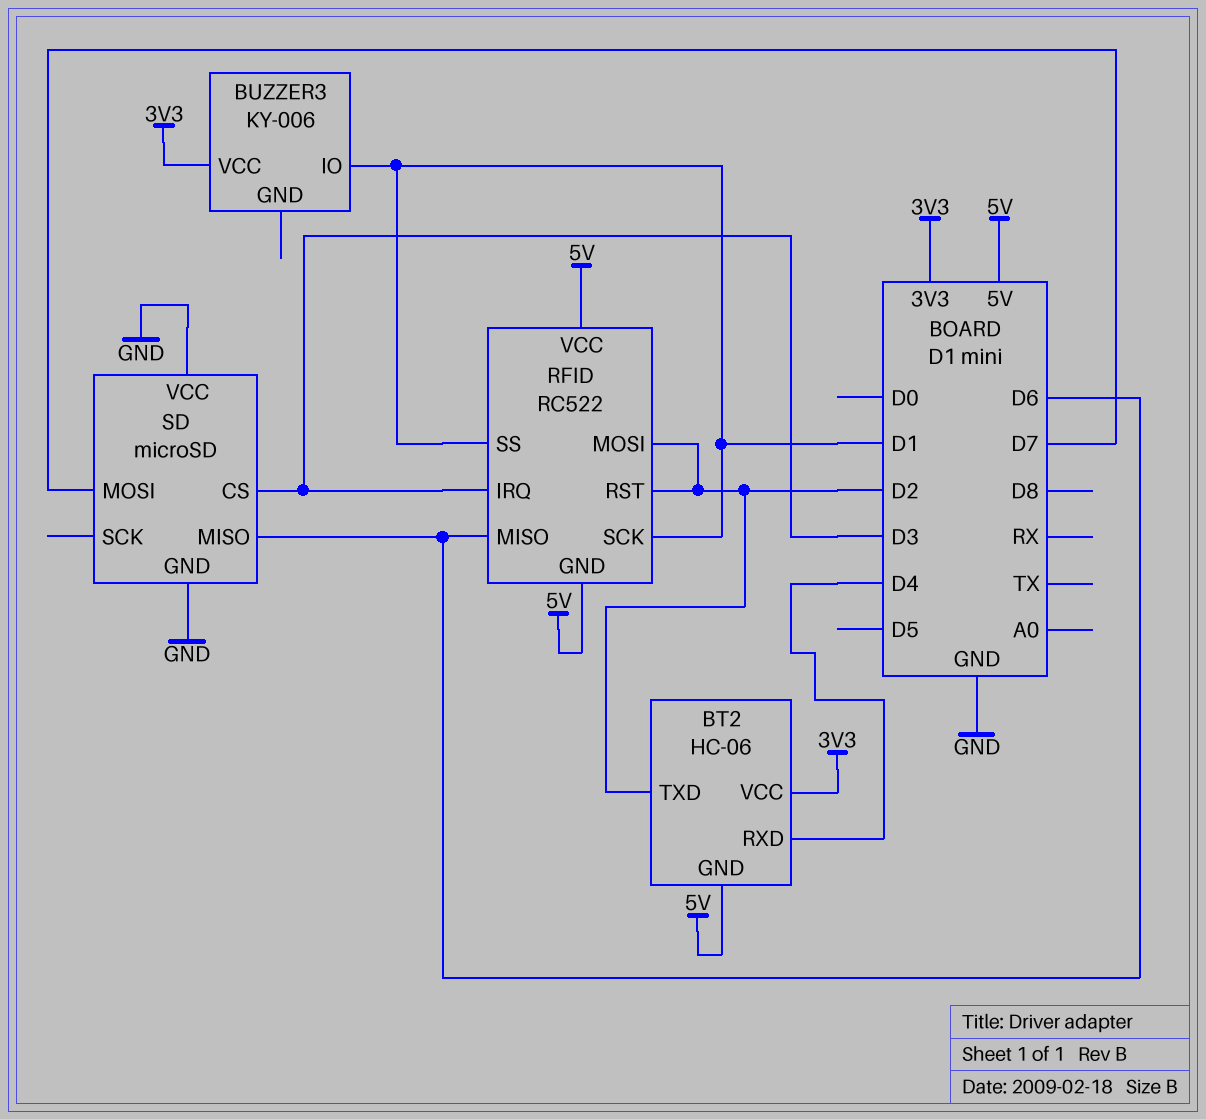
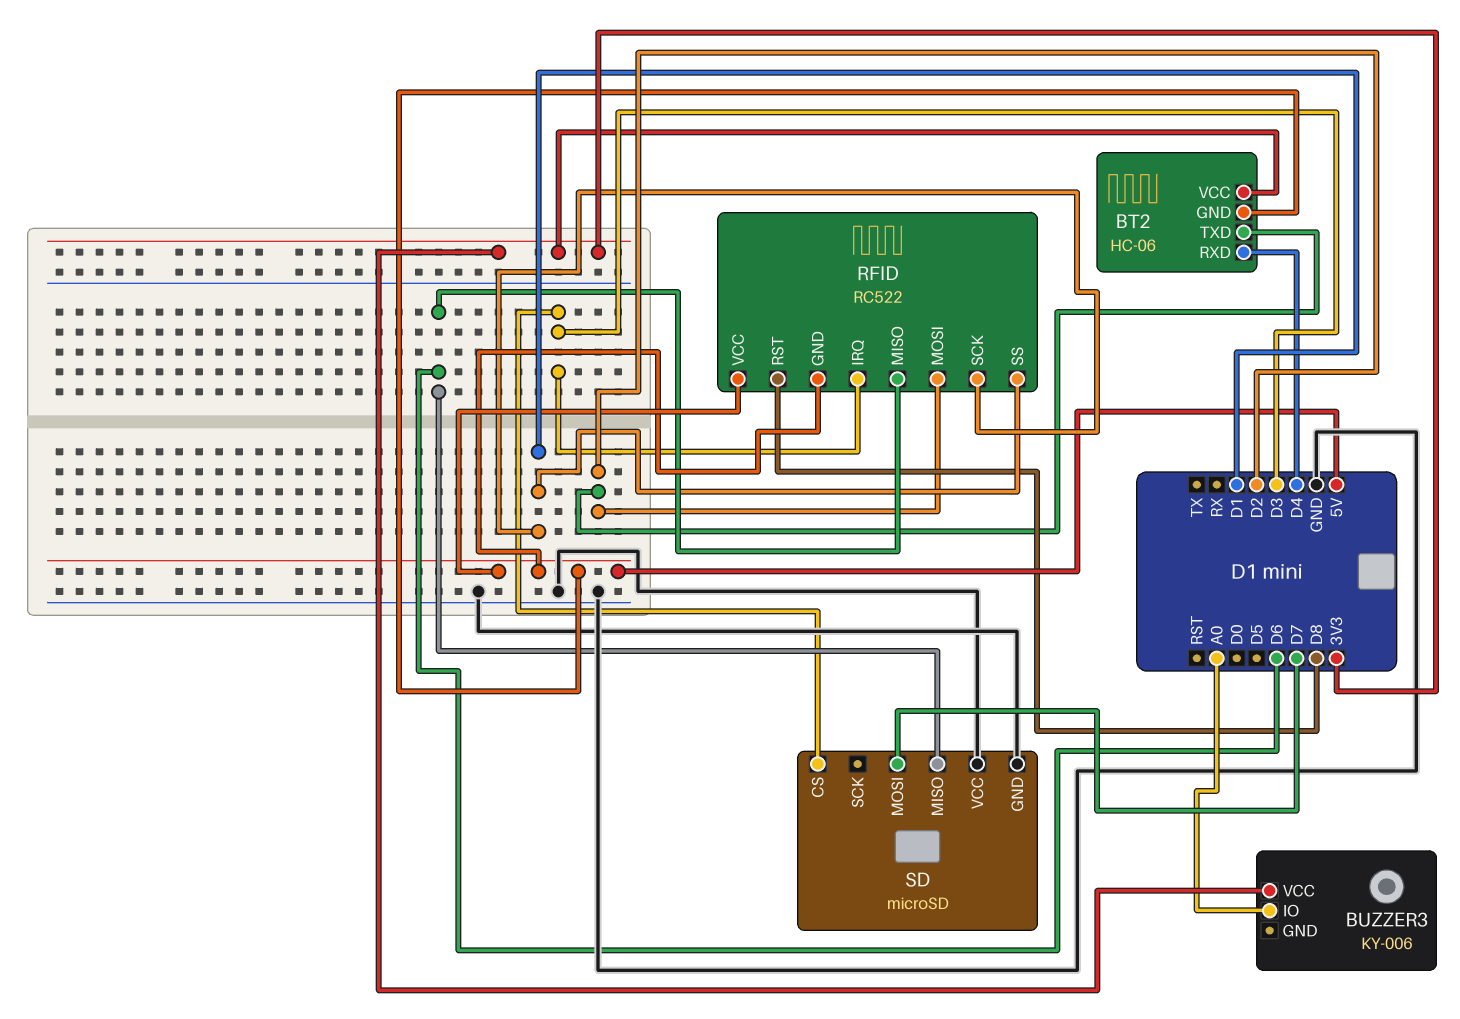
BUZZER3 pin IO: D1 -> A0
RFID pin RST: D2 -> D8

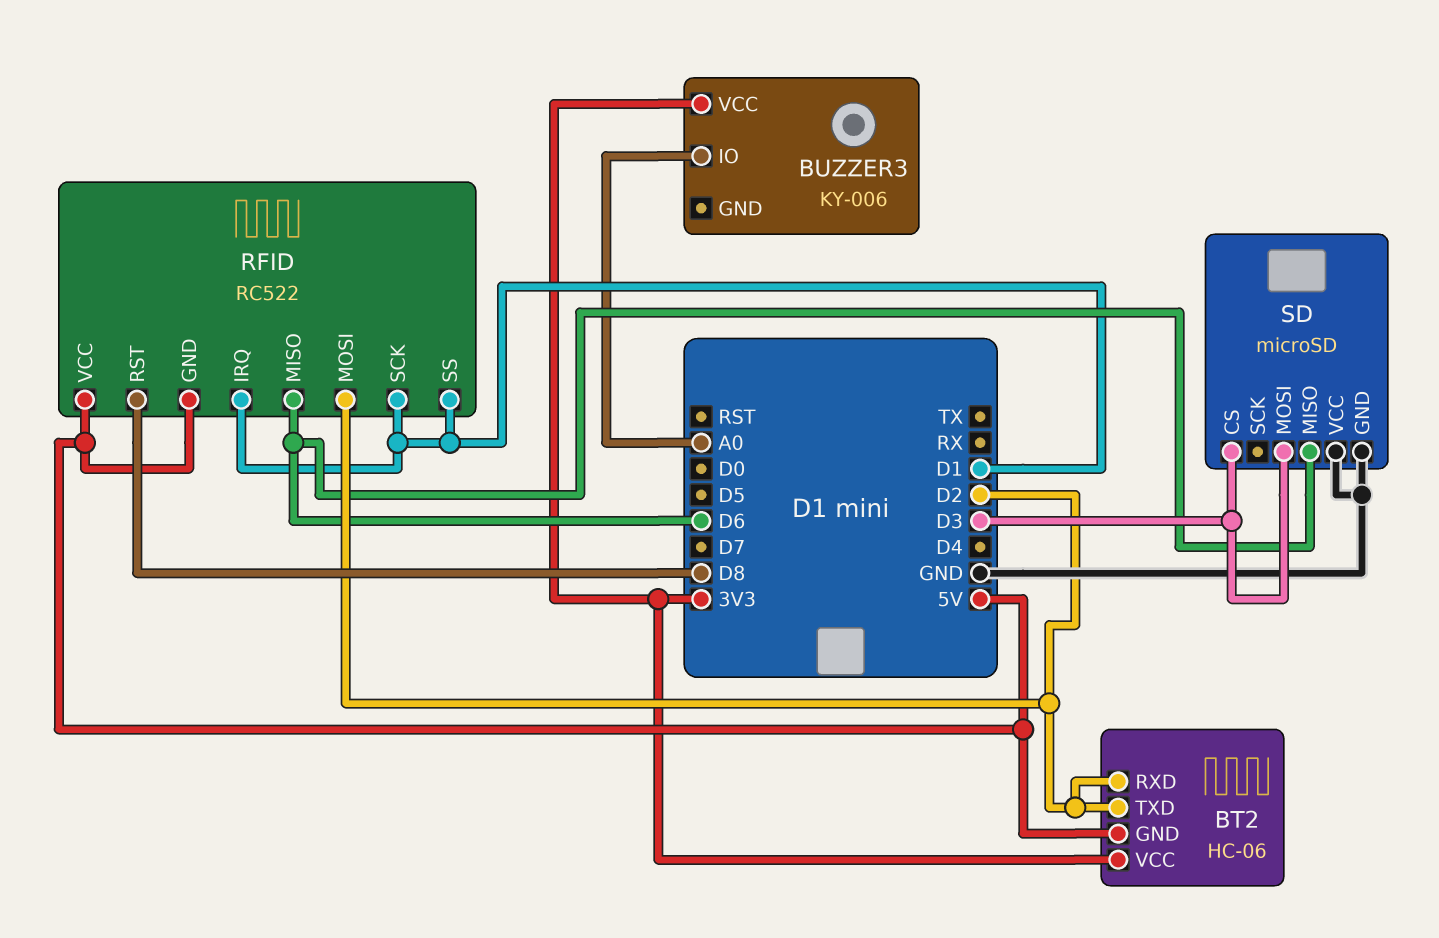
BT2 pin RXD: D4 -> D2
RFID pin IRQ: D3 -> D1
SD pin MOSI: D7 -> D3

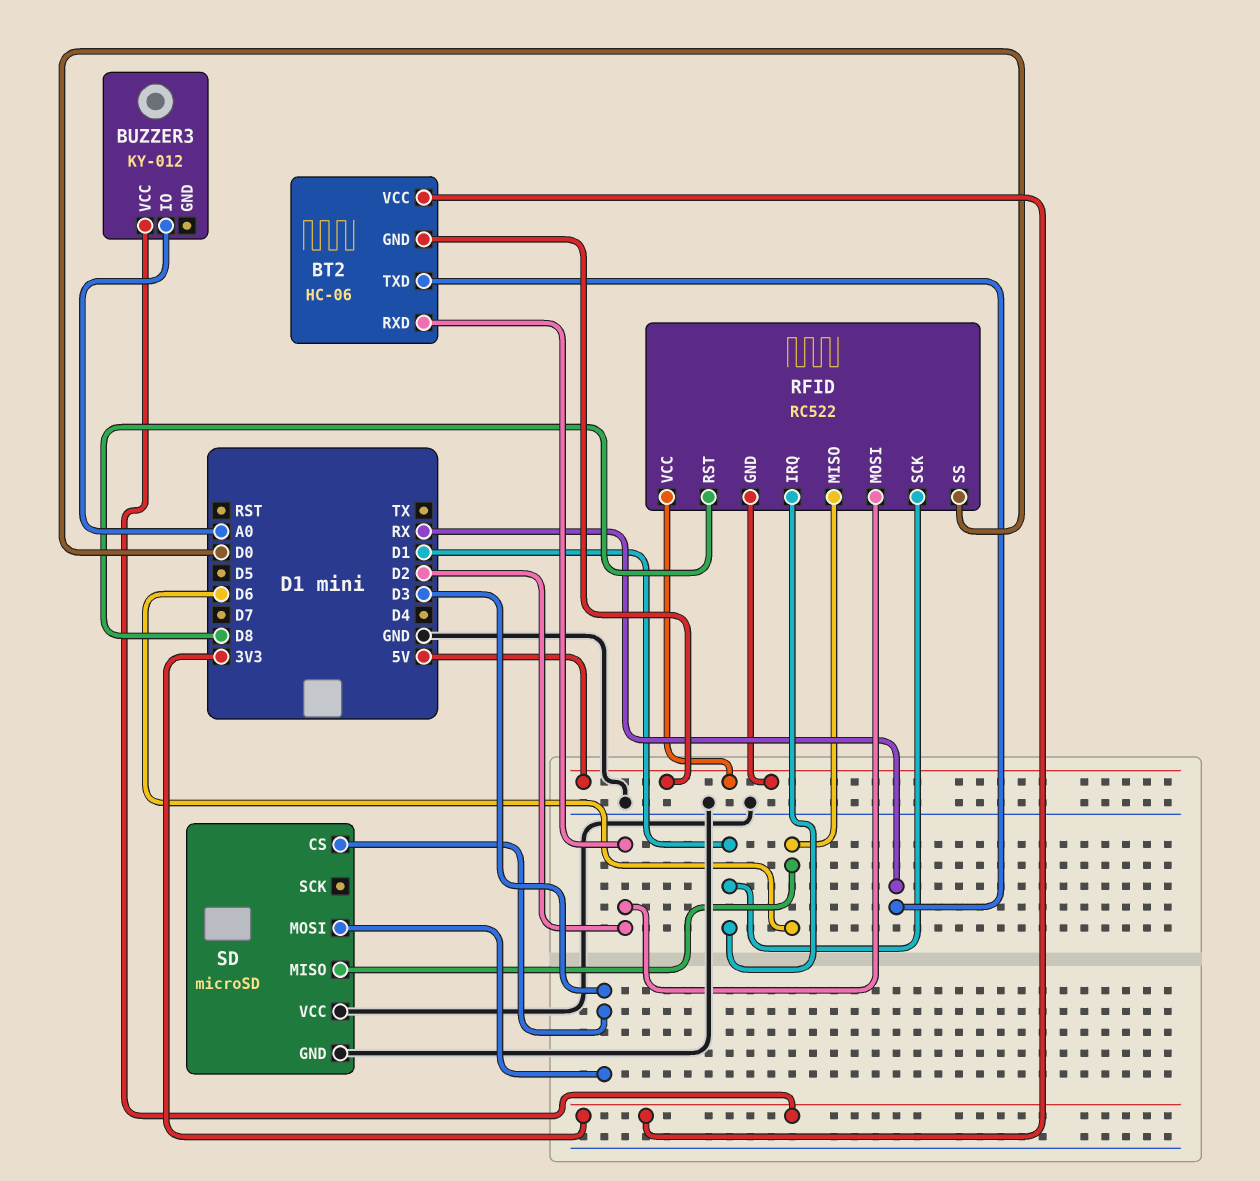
BT2 pin TXD: D2 -> RX
BUZZER3: KY-006 -> KY-012
RFID pin SS: D1 -> D0

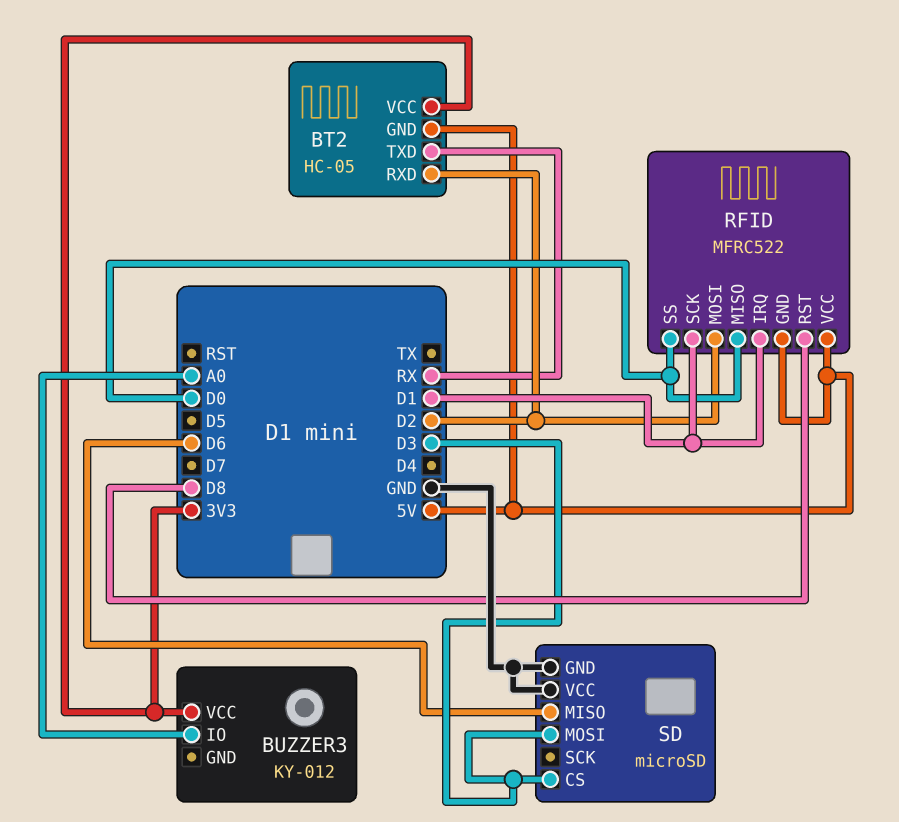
BT2: HC-06 -> HC-05
RFID: RC522 -> MFRC522
RFID pin MISO: D6 -> D0

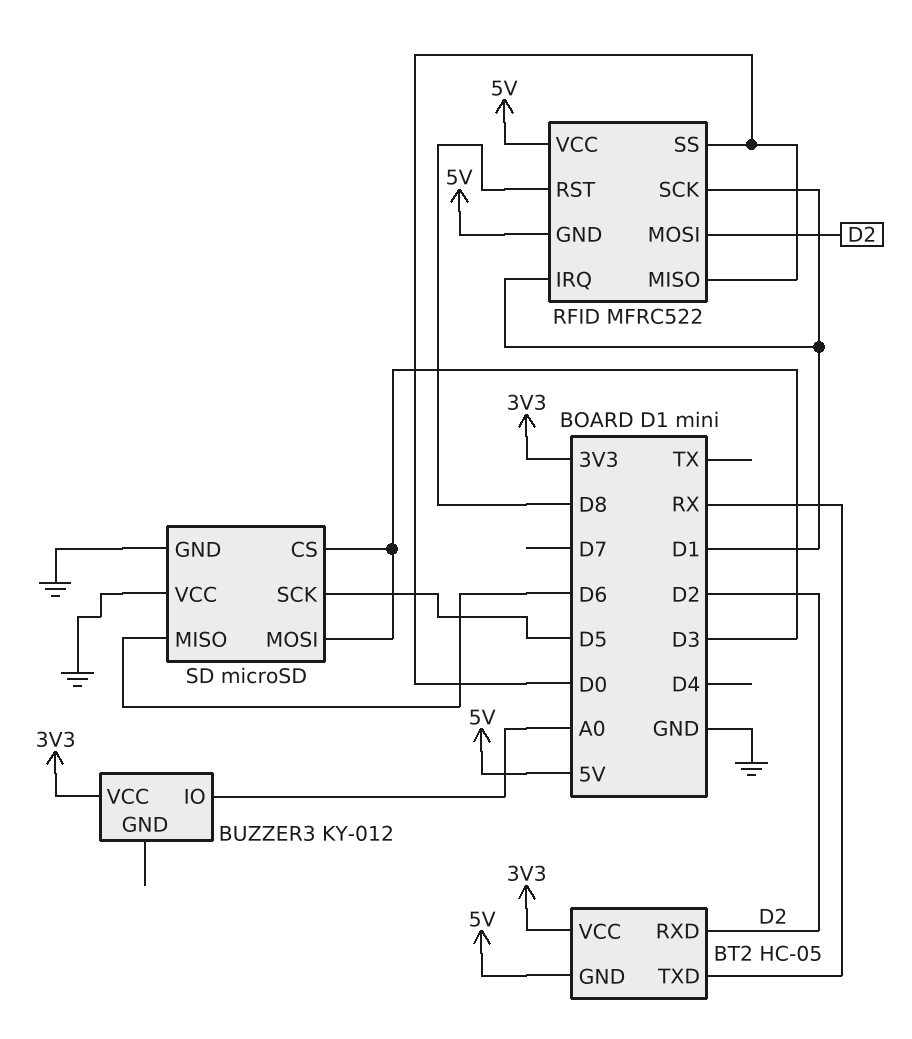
SD pin SCK: none -> D5

